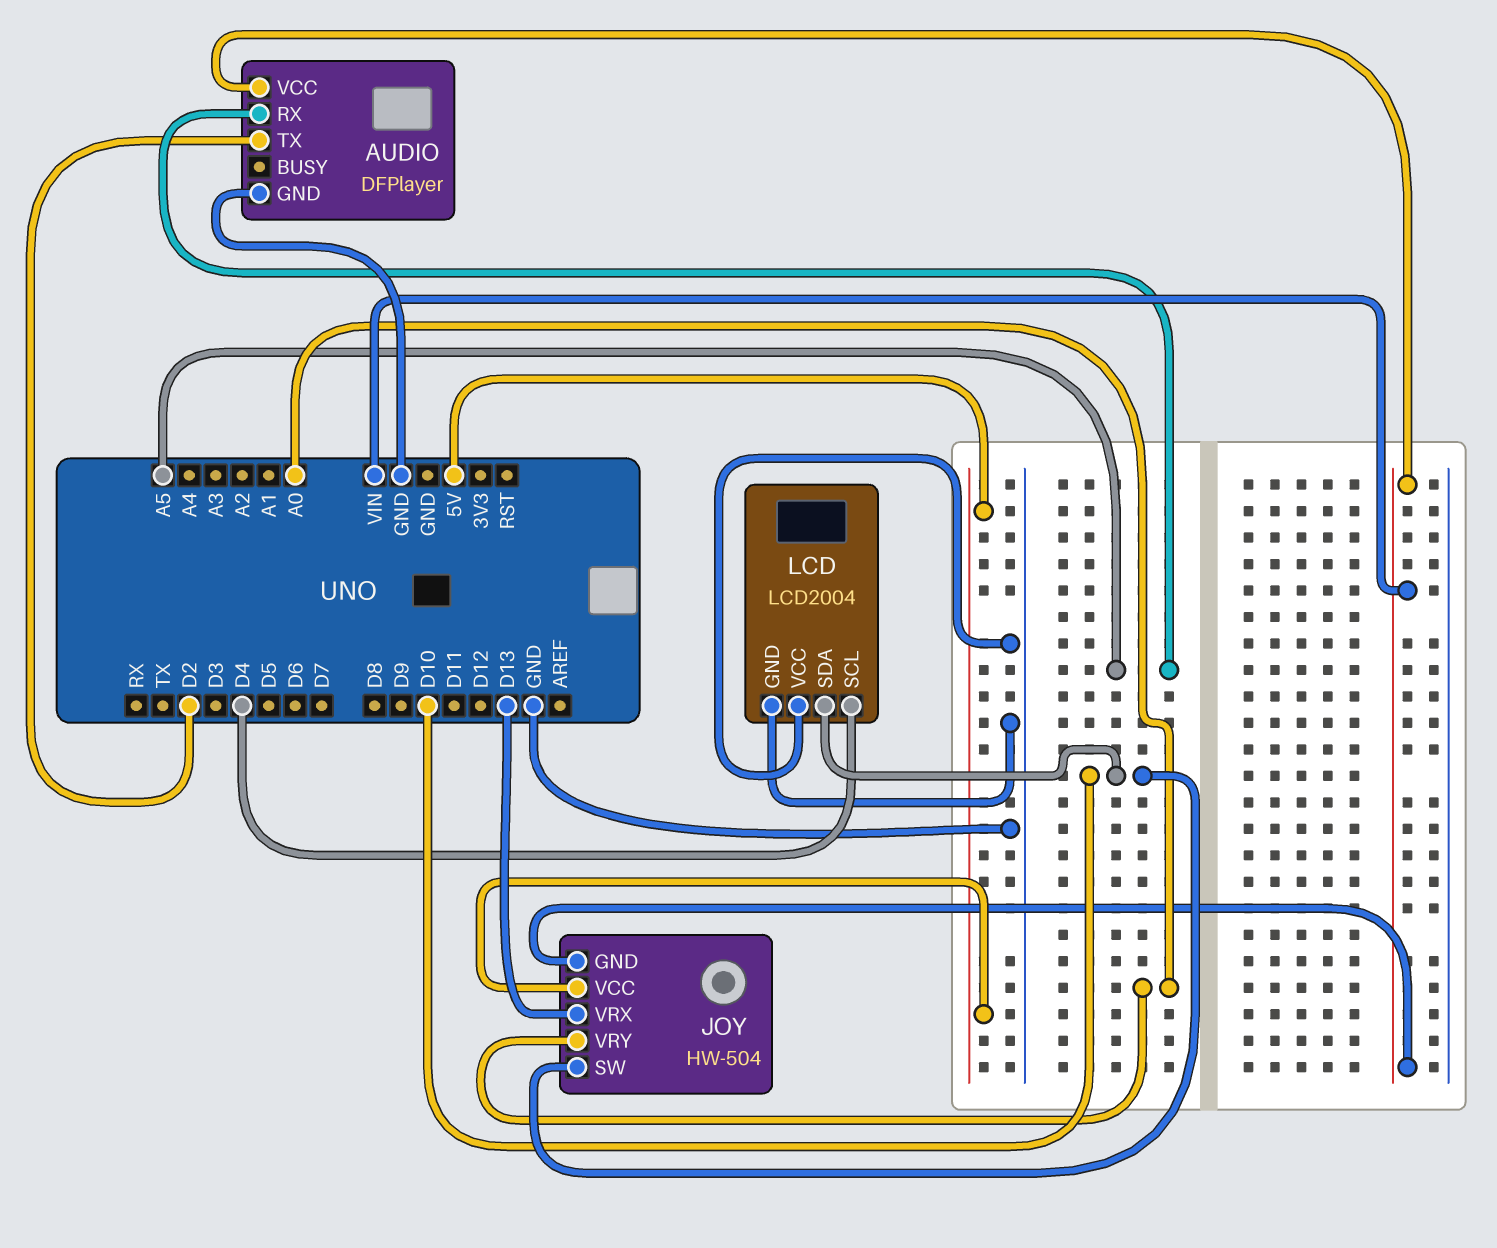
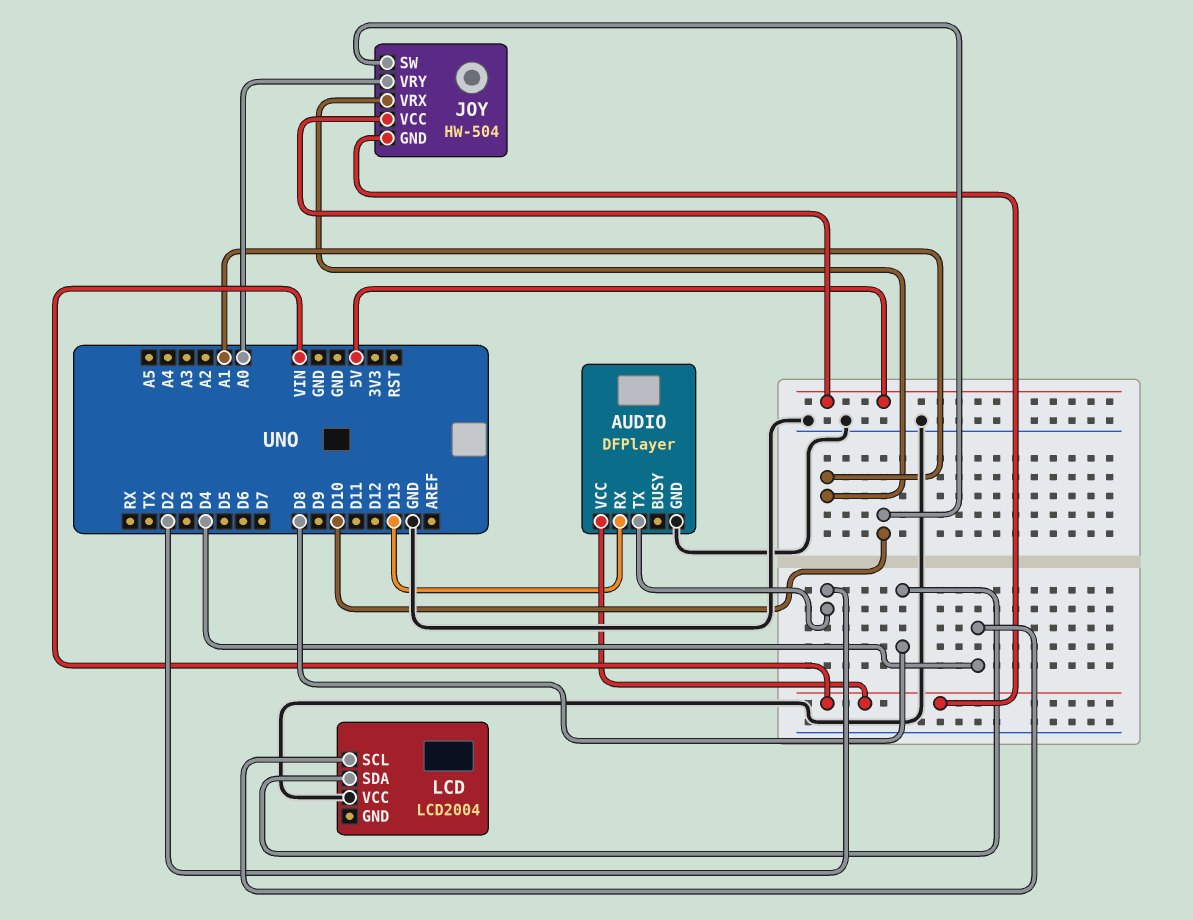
AUDIO pin RX: A5 -> D13
JOY pin VRX: D13 -> A1
LCD pin GND: GND -> none
LCD pin SDA: D10 -> D8

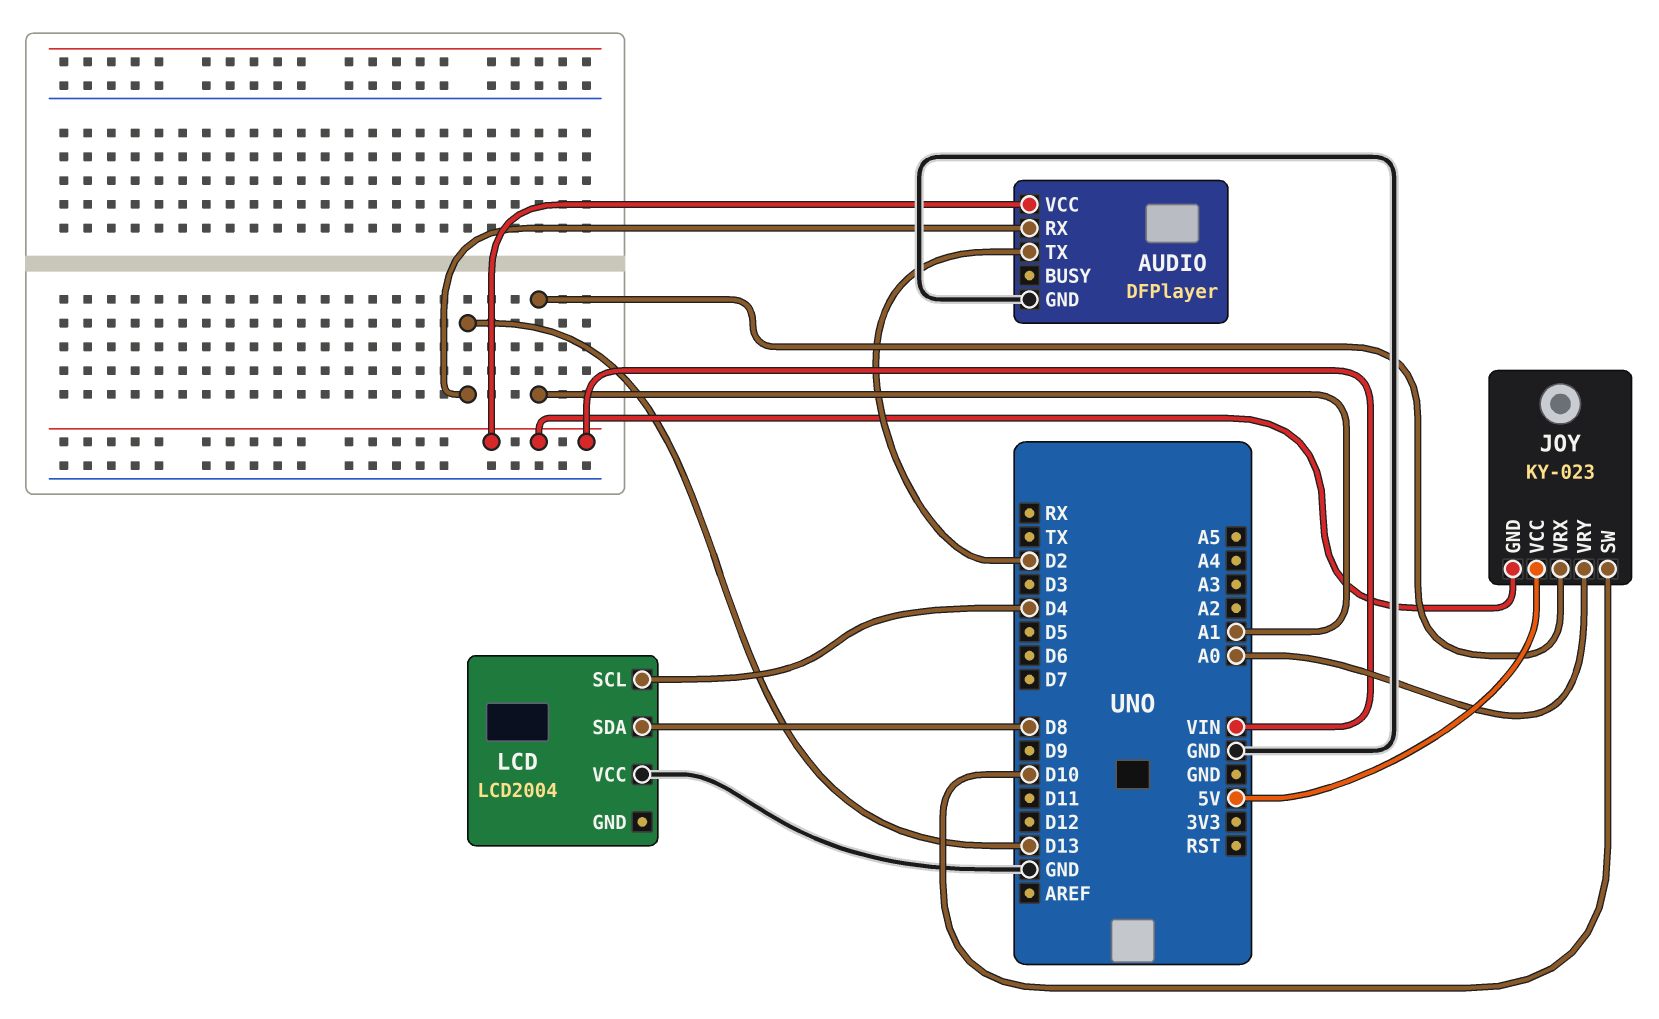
JOY: HW-504 -> KY-023

